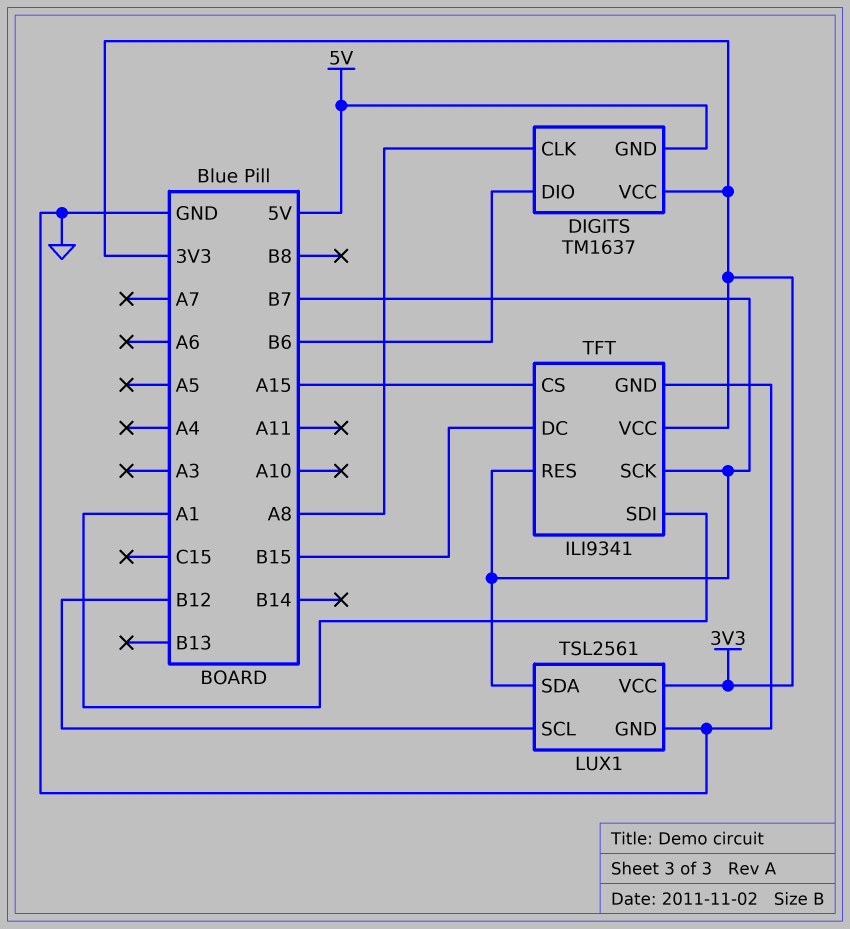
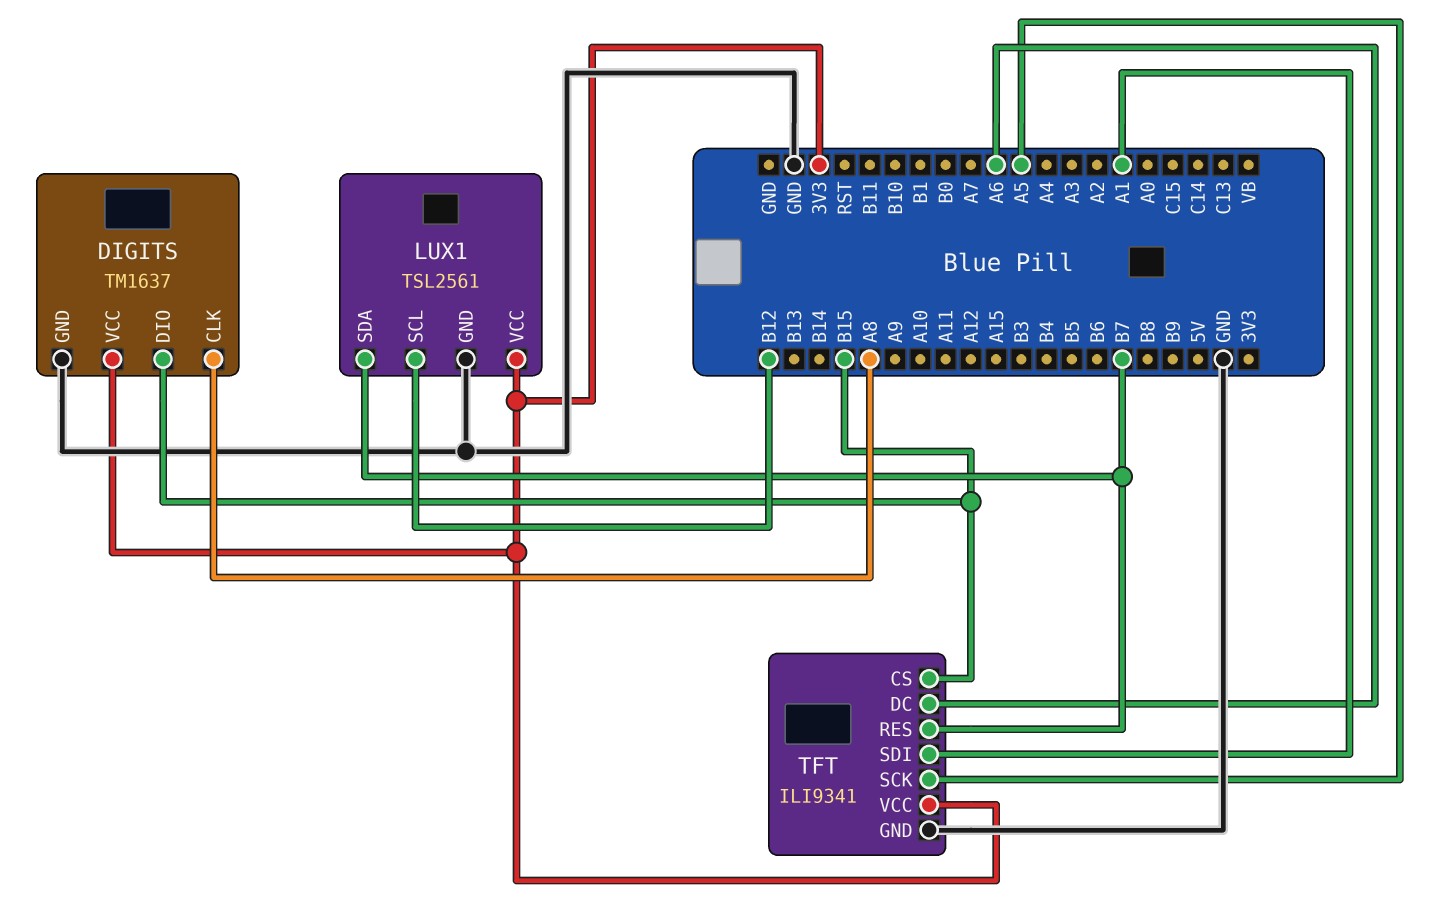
DIGITS pin DIO: B6 -> B15
DIGITS pin GND: 5V -> GND
TFT pin CS: A15 -> B15
TFT pin DC: B15 -> A6
TFT pin SCK: B7 -> A5

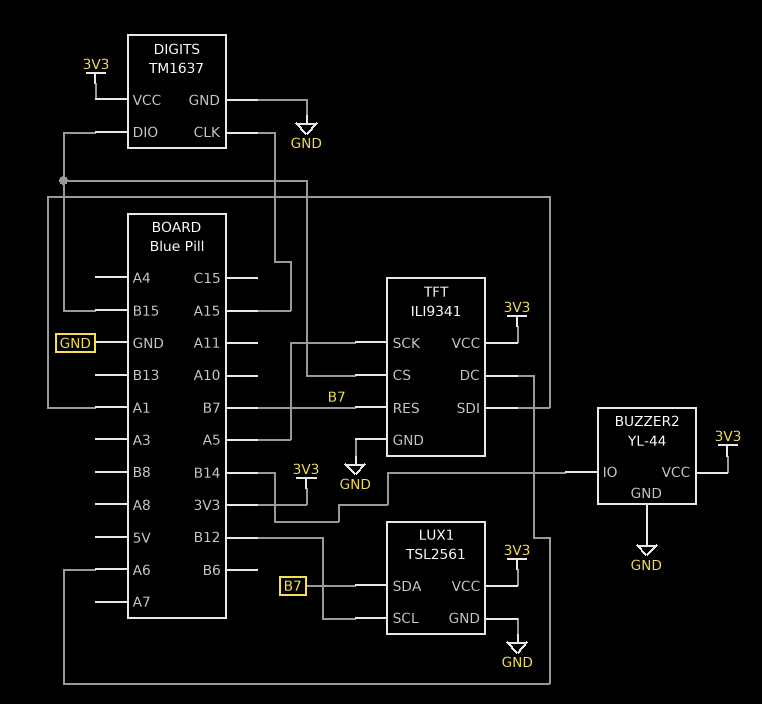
BUZZER2: none -> YL-44
BUZZER2 pin GND: none -> GND
BUZZER2 pin IO: none -> B14
BUZZER2 pin VCC: none -> 3V3
DIGITS pin CLK: A8 -> A15

